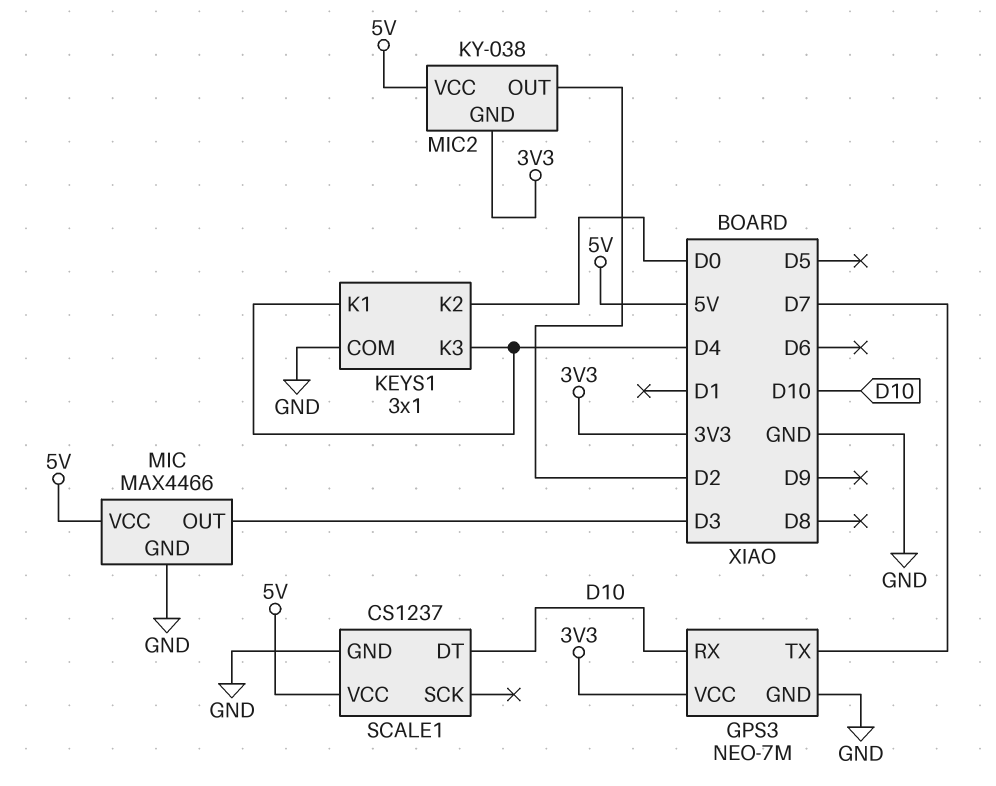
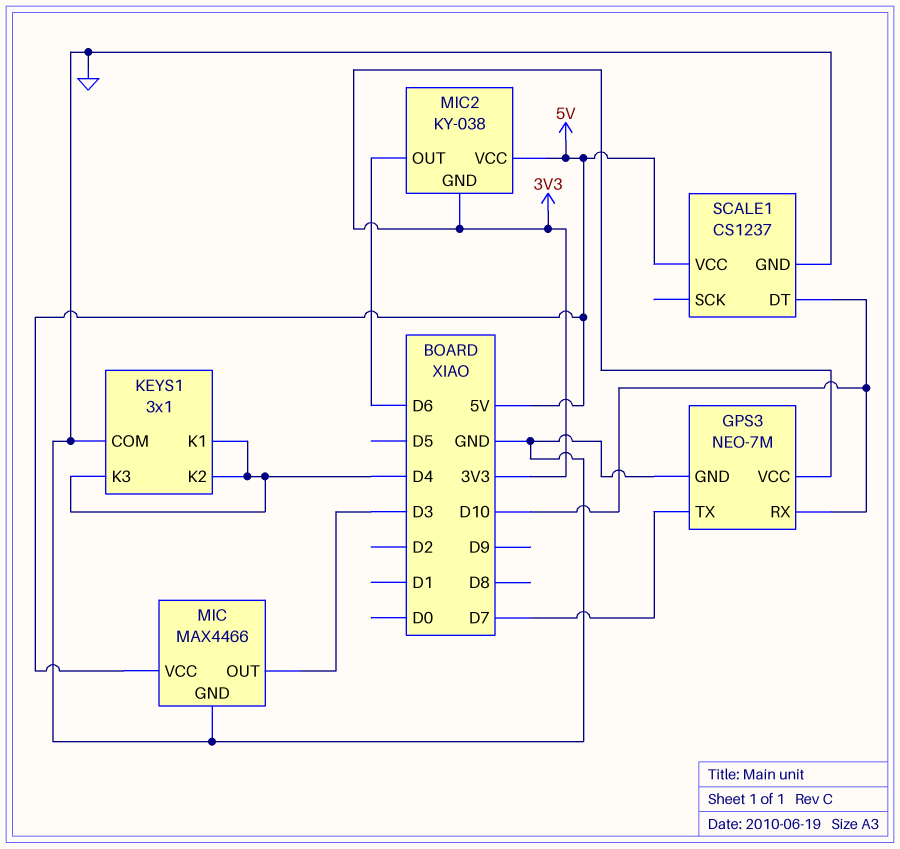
KEYS1 pin K2: D0 -> D4
MIC2 pin OUT: D2 -> D6

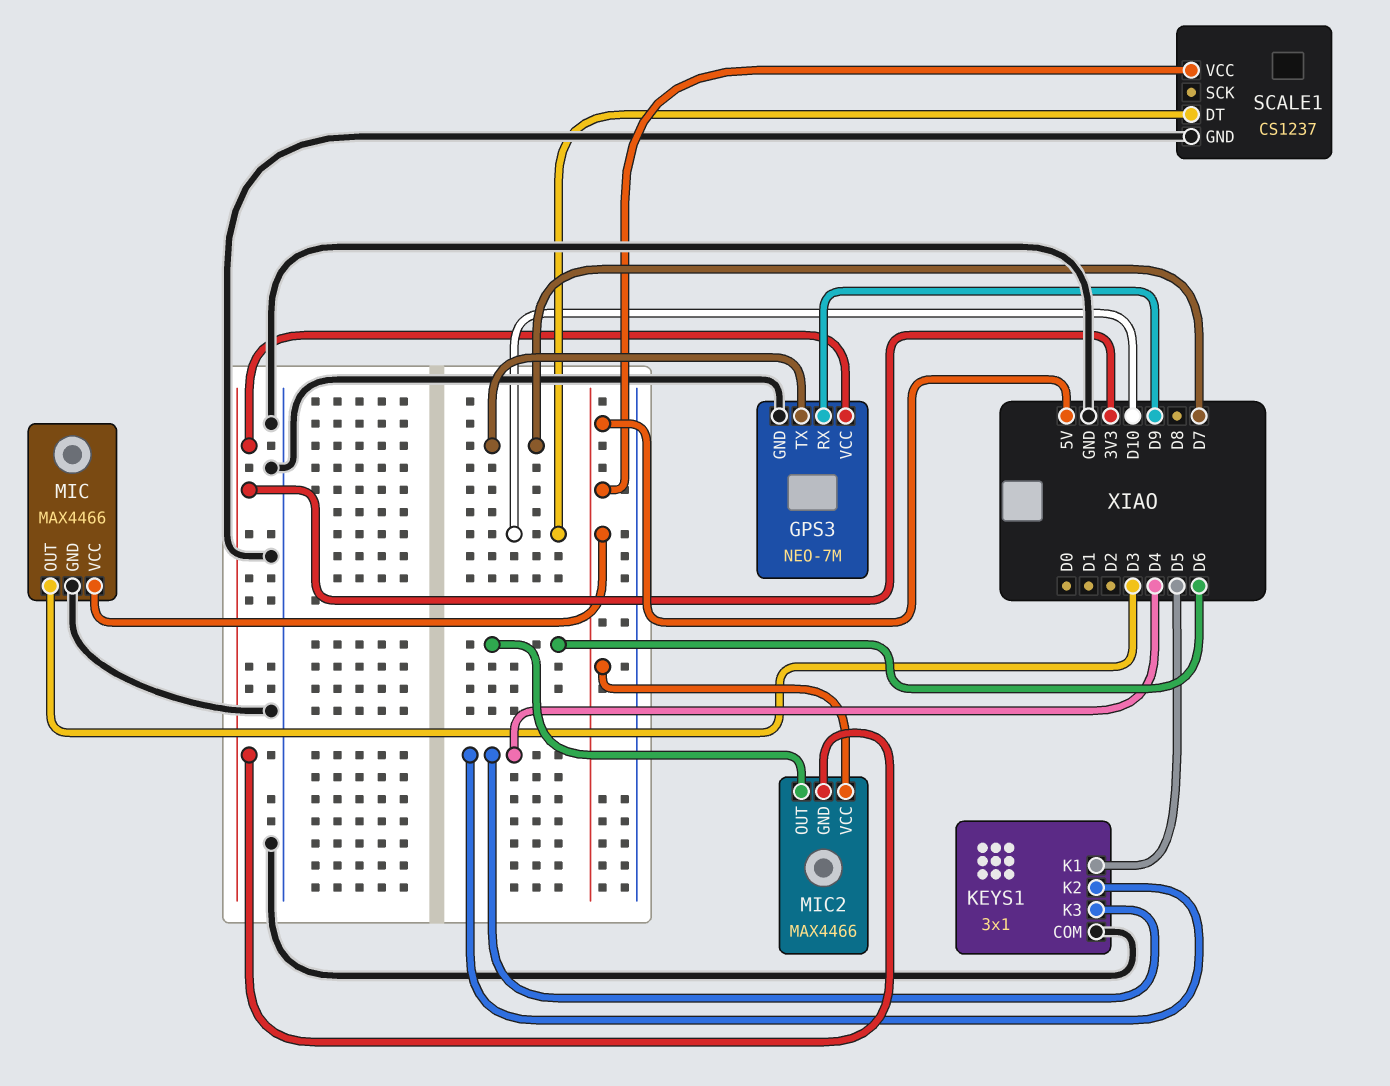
GPS3 pin RX: D10 -> D9
KEYS1 pin K1: D4 -> D5
MIC2: KY-038 -> MAX4466

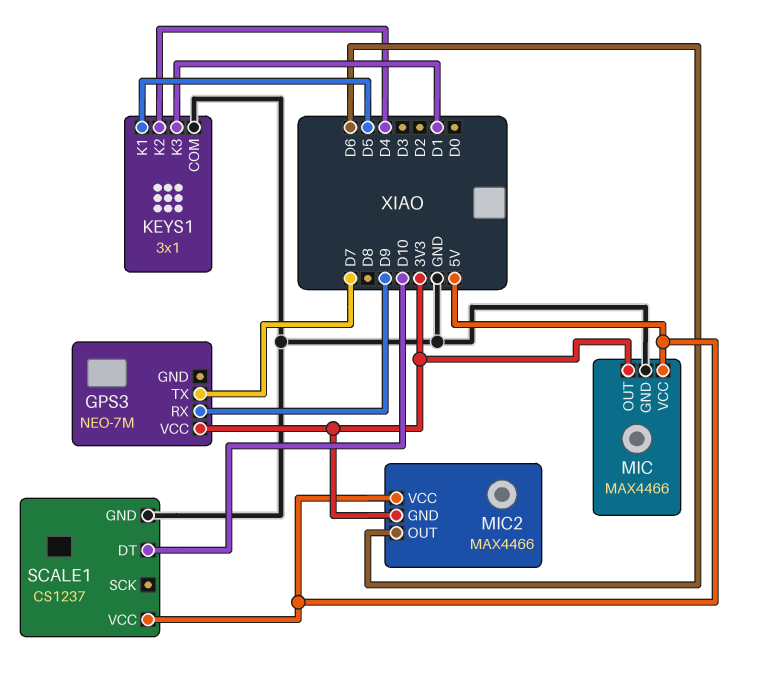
GPS3 pin GND: GND -> none
KEYS1 pin K3: D4 -> D1
MIC pin OUT: D3 -> 3V3

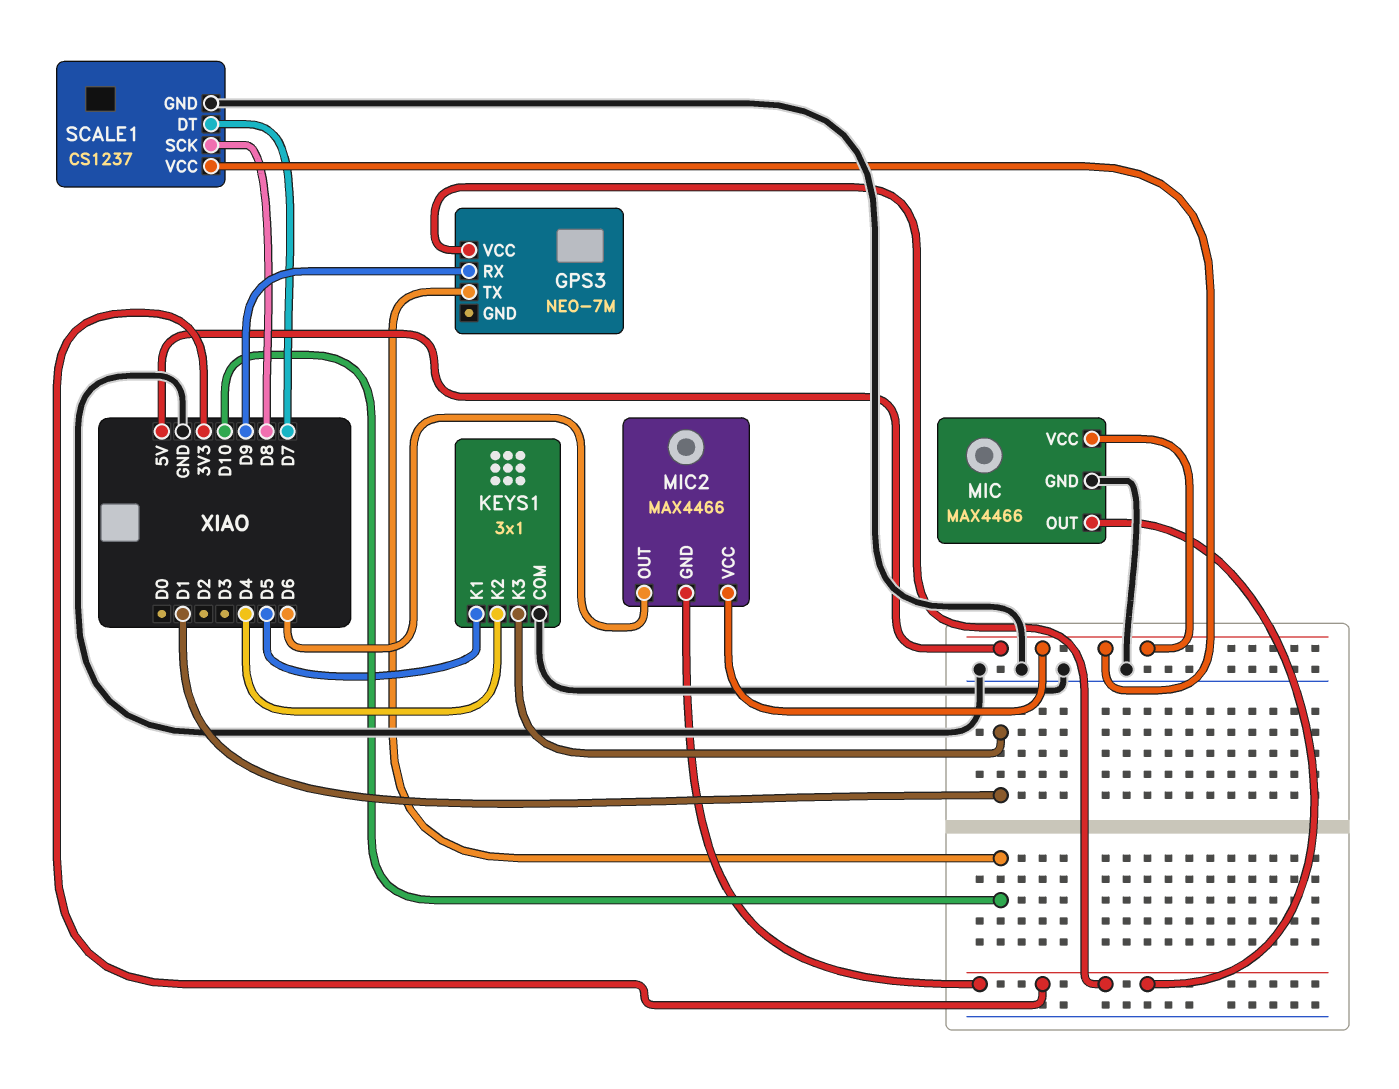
GPS3 pin TX: D7 -> D10
SCALE1 pin DT: D10 -> D7
SCALE1 pin SCK: none -> D8

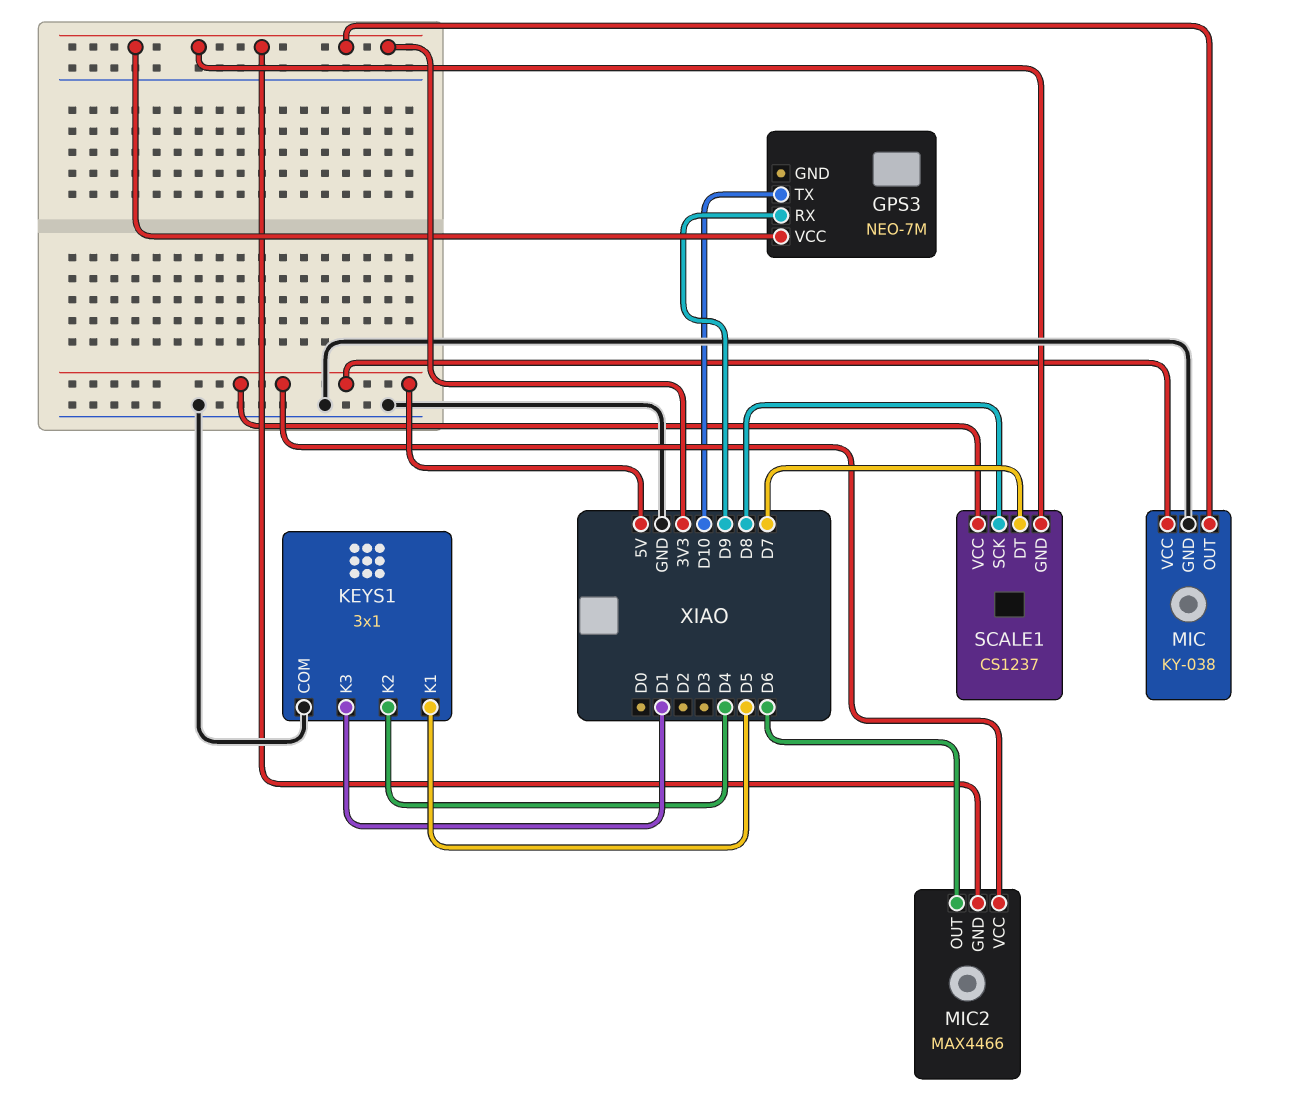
MIC: MAX4466 -> KY-038
SCALE1 pin GND: GND -> 3V3

